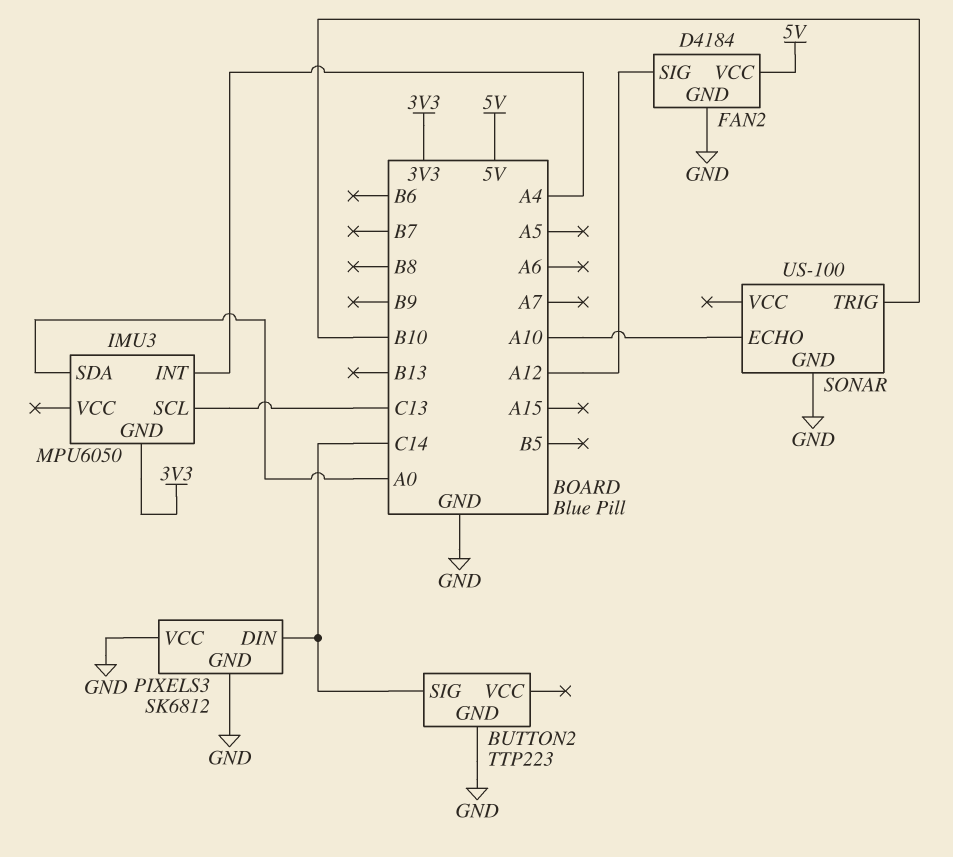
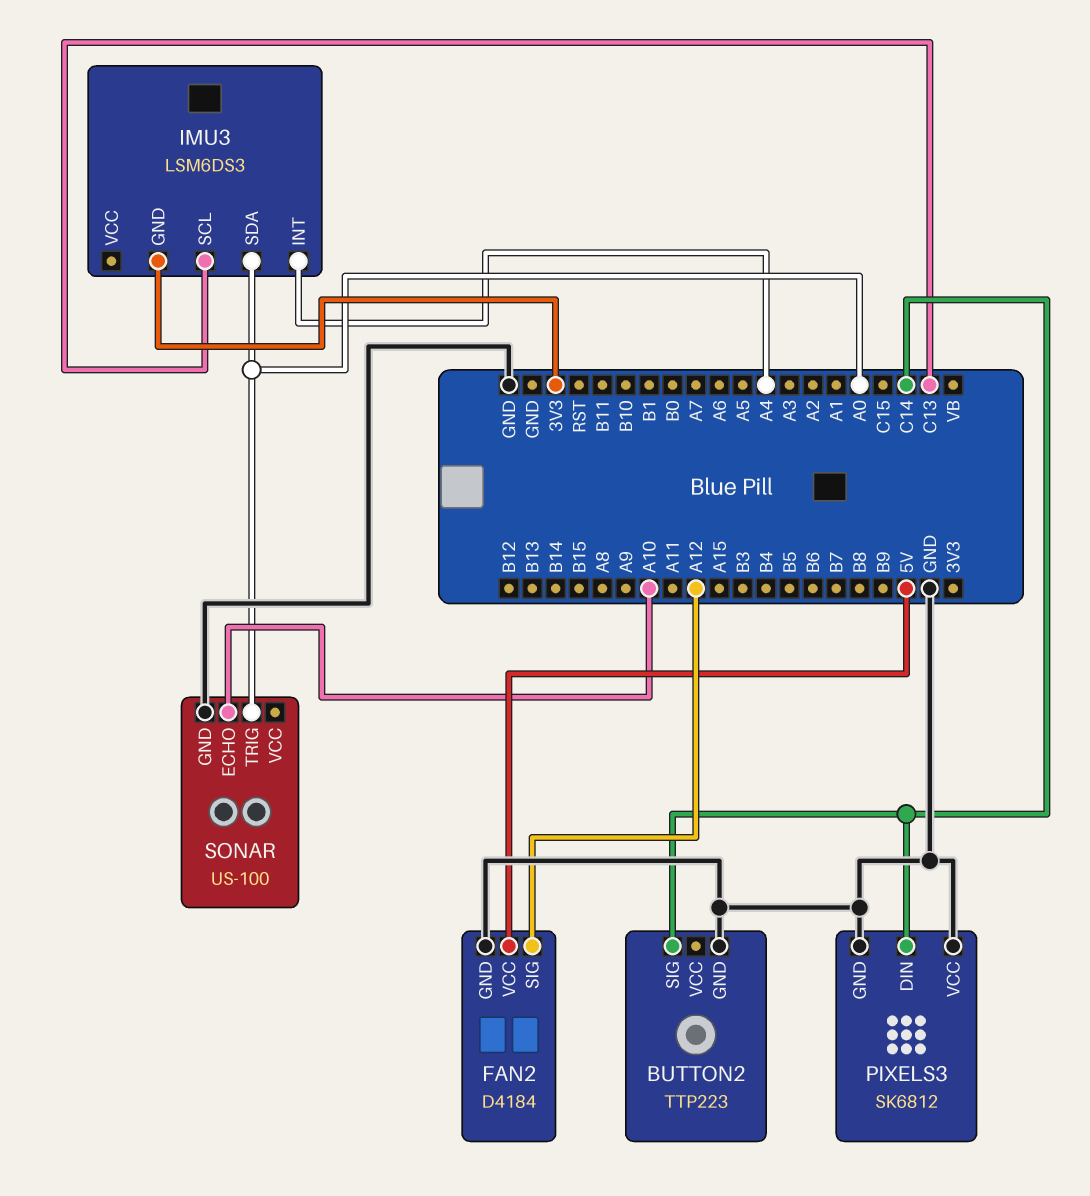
IMU3: MPU6050 -> LSM6DS3
SONAR pin TRIG: B10 -> A0

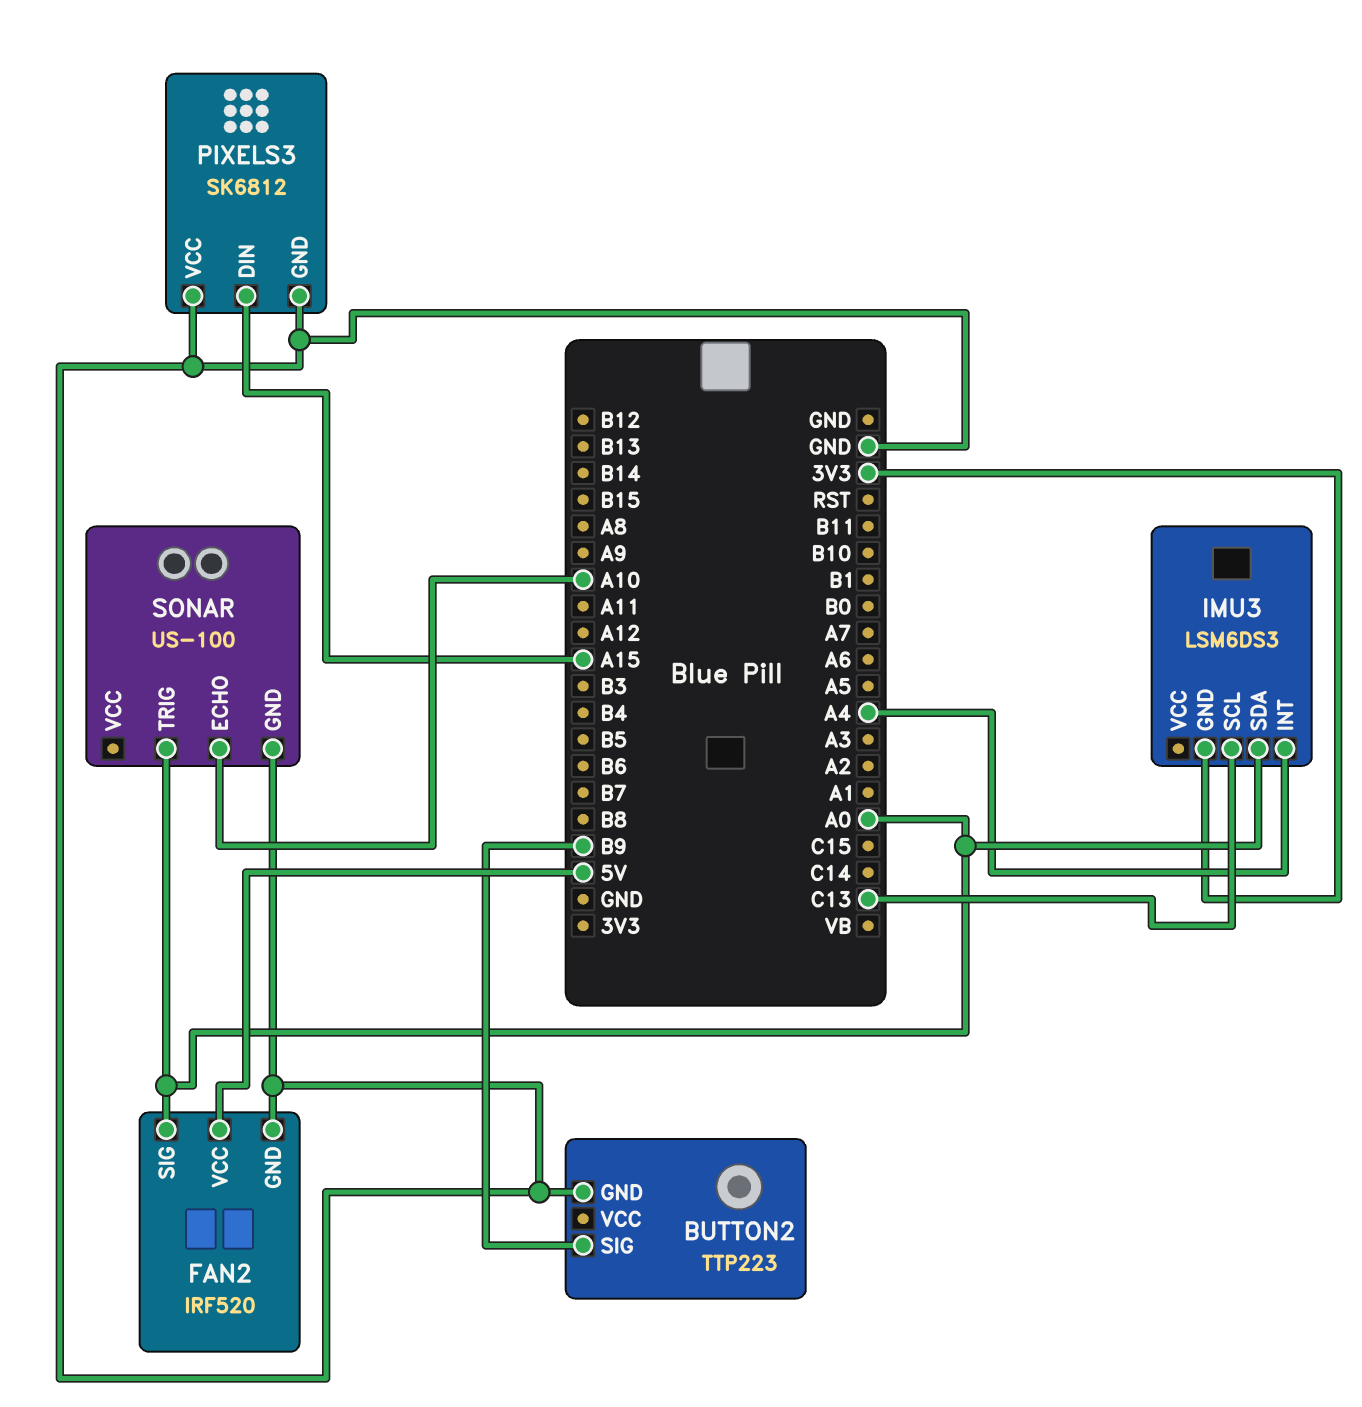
BUTTON2 pin SIG: C14 -> B9
FAN2: D4184 -> IRF520
FAN2 pin SIG: A12 -> A0
PIXELS3 pin DIN: C14 -> A15

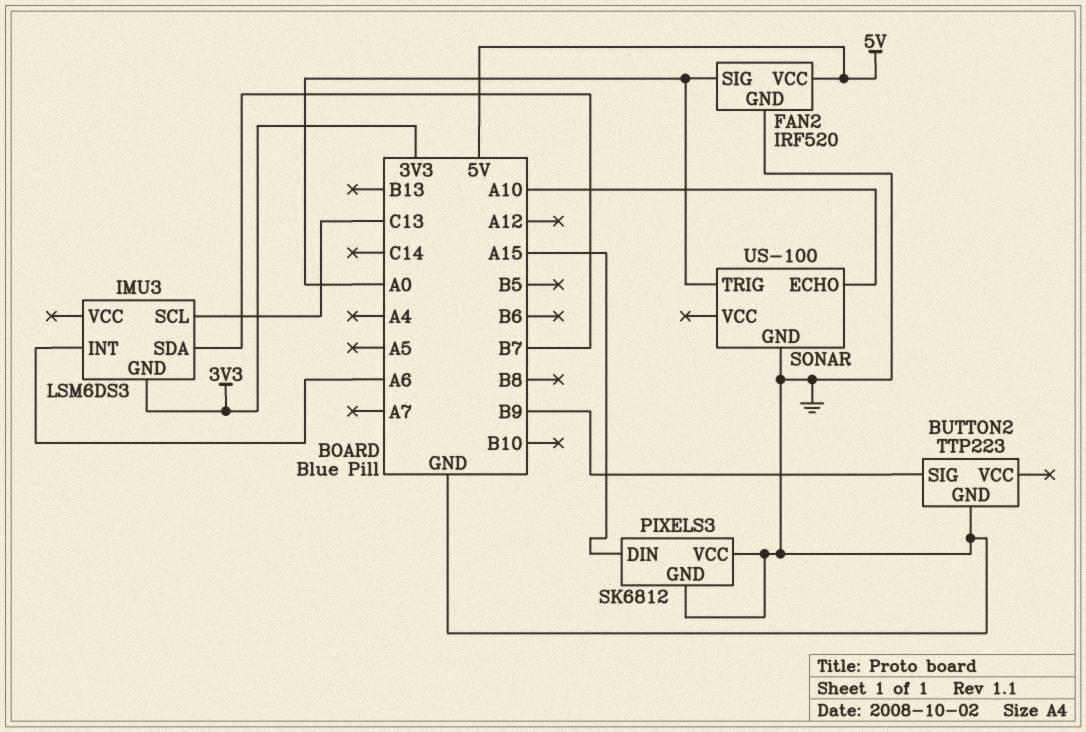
IMU3 pin INT: A4 -> A6
IMU3 pin SDA: A0 -> B7

